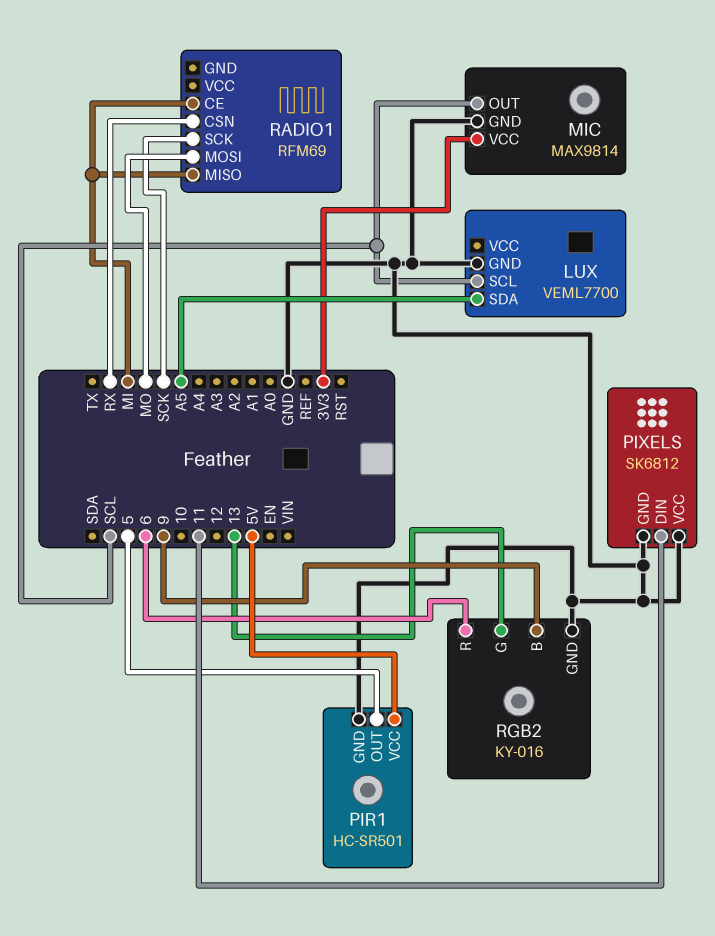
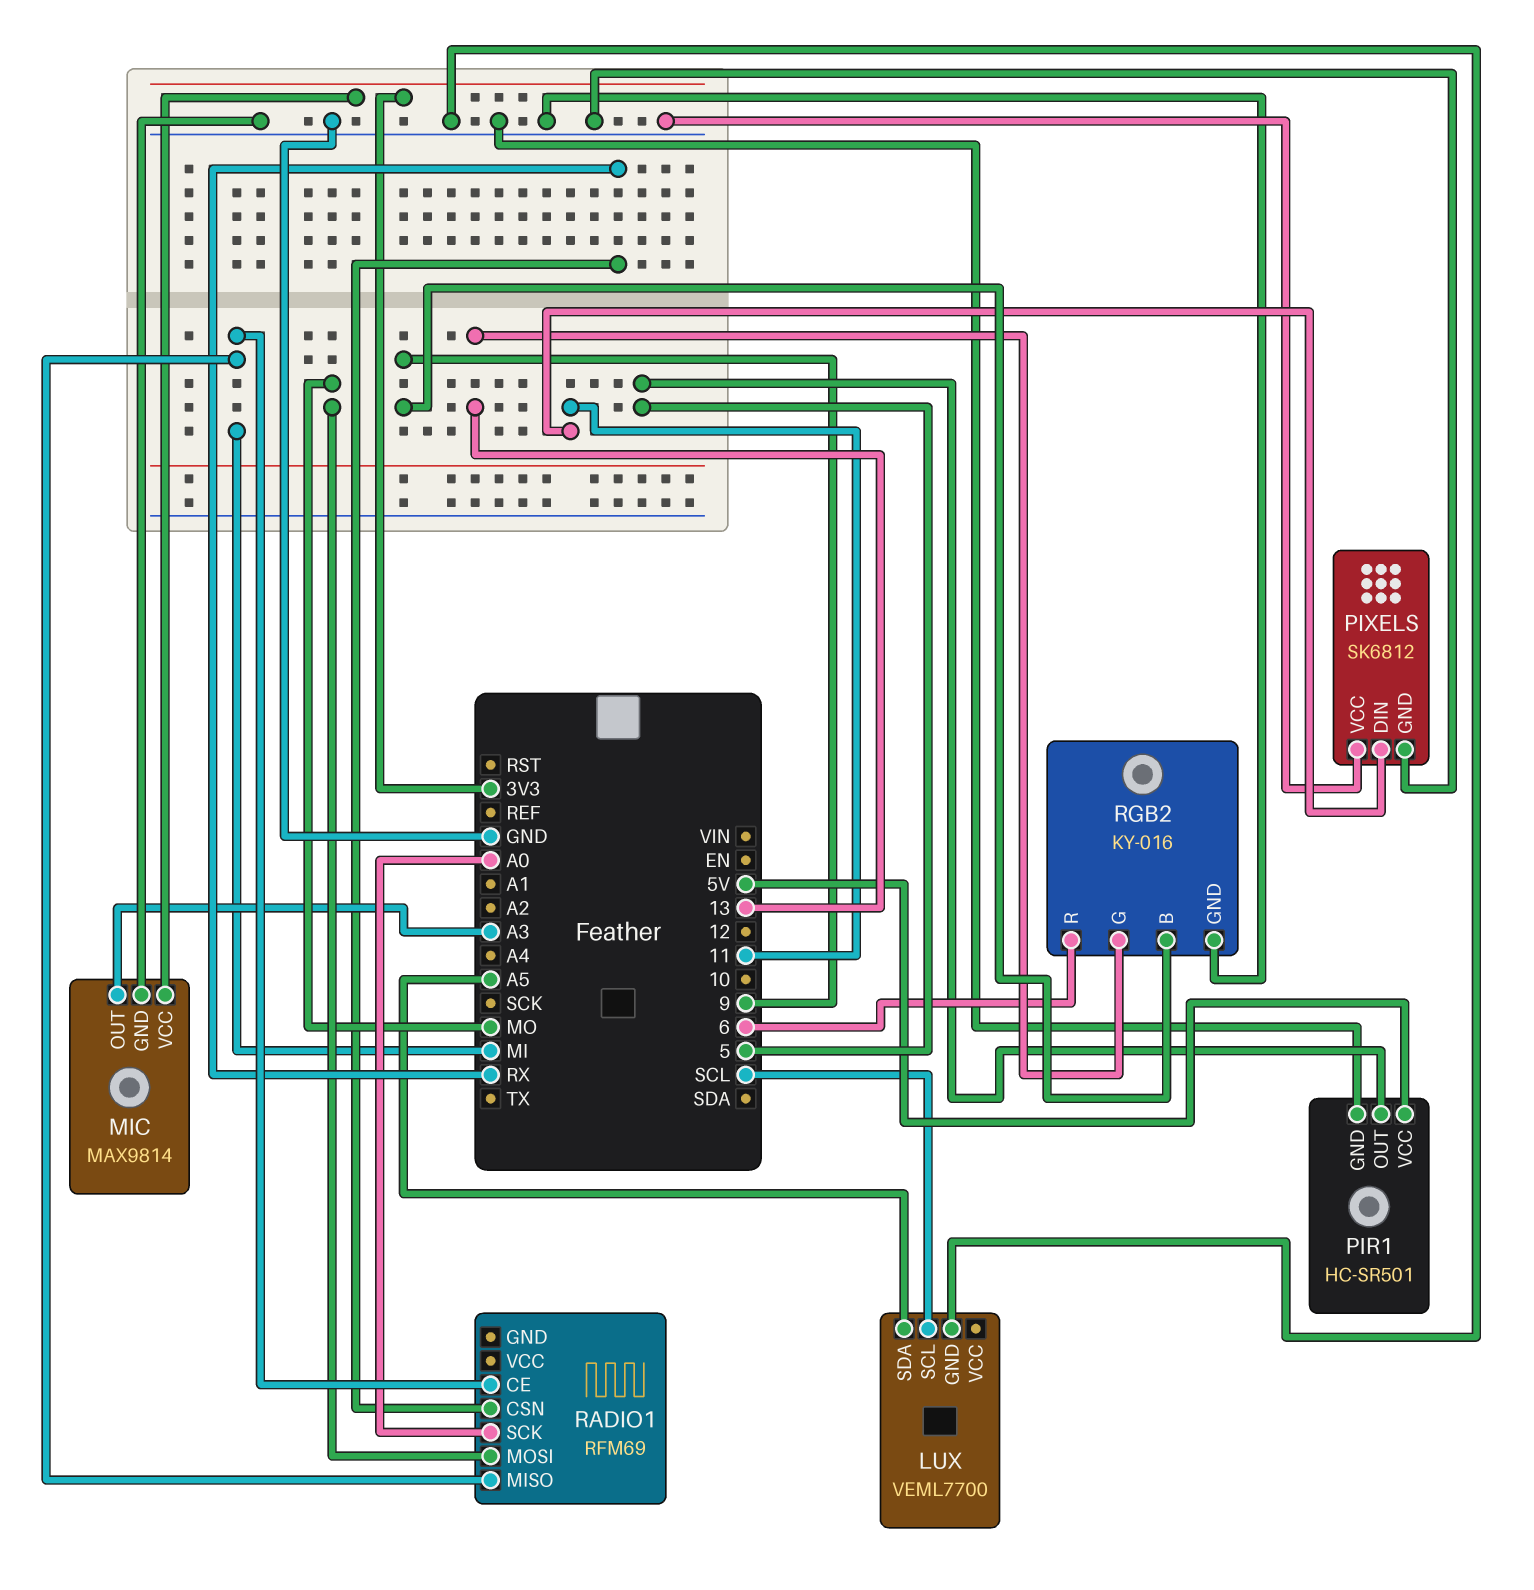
MIC pin OUT: SCL -> A3
RADIO1 pin SCK: SCK -> A0

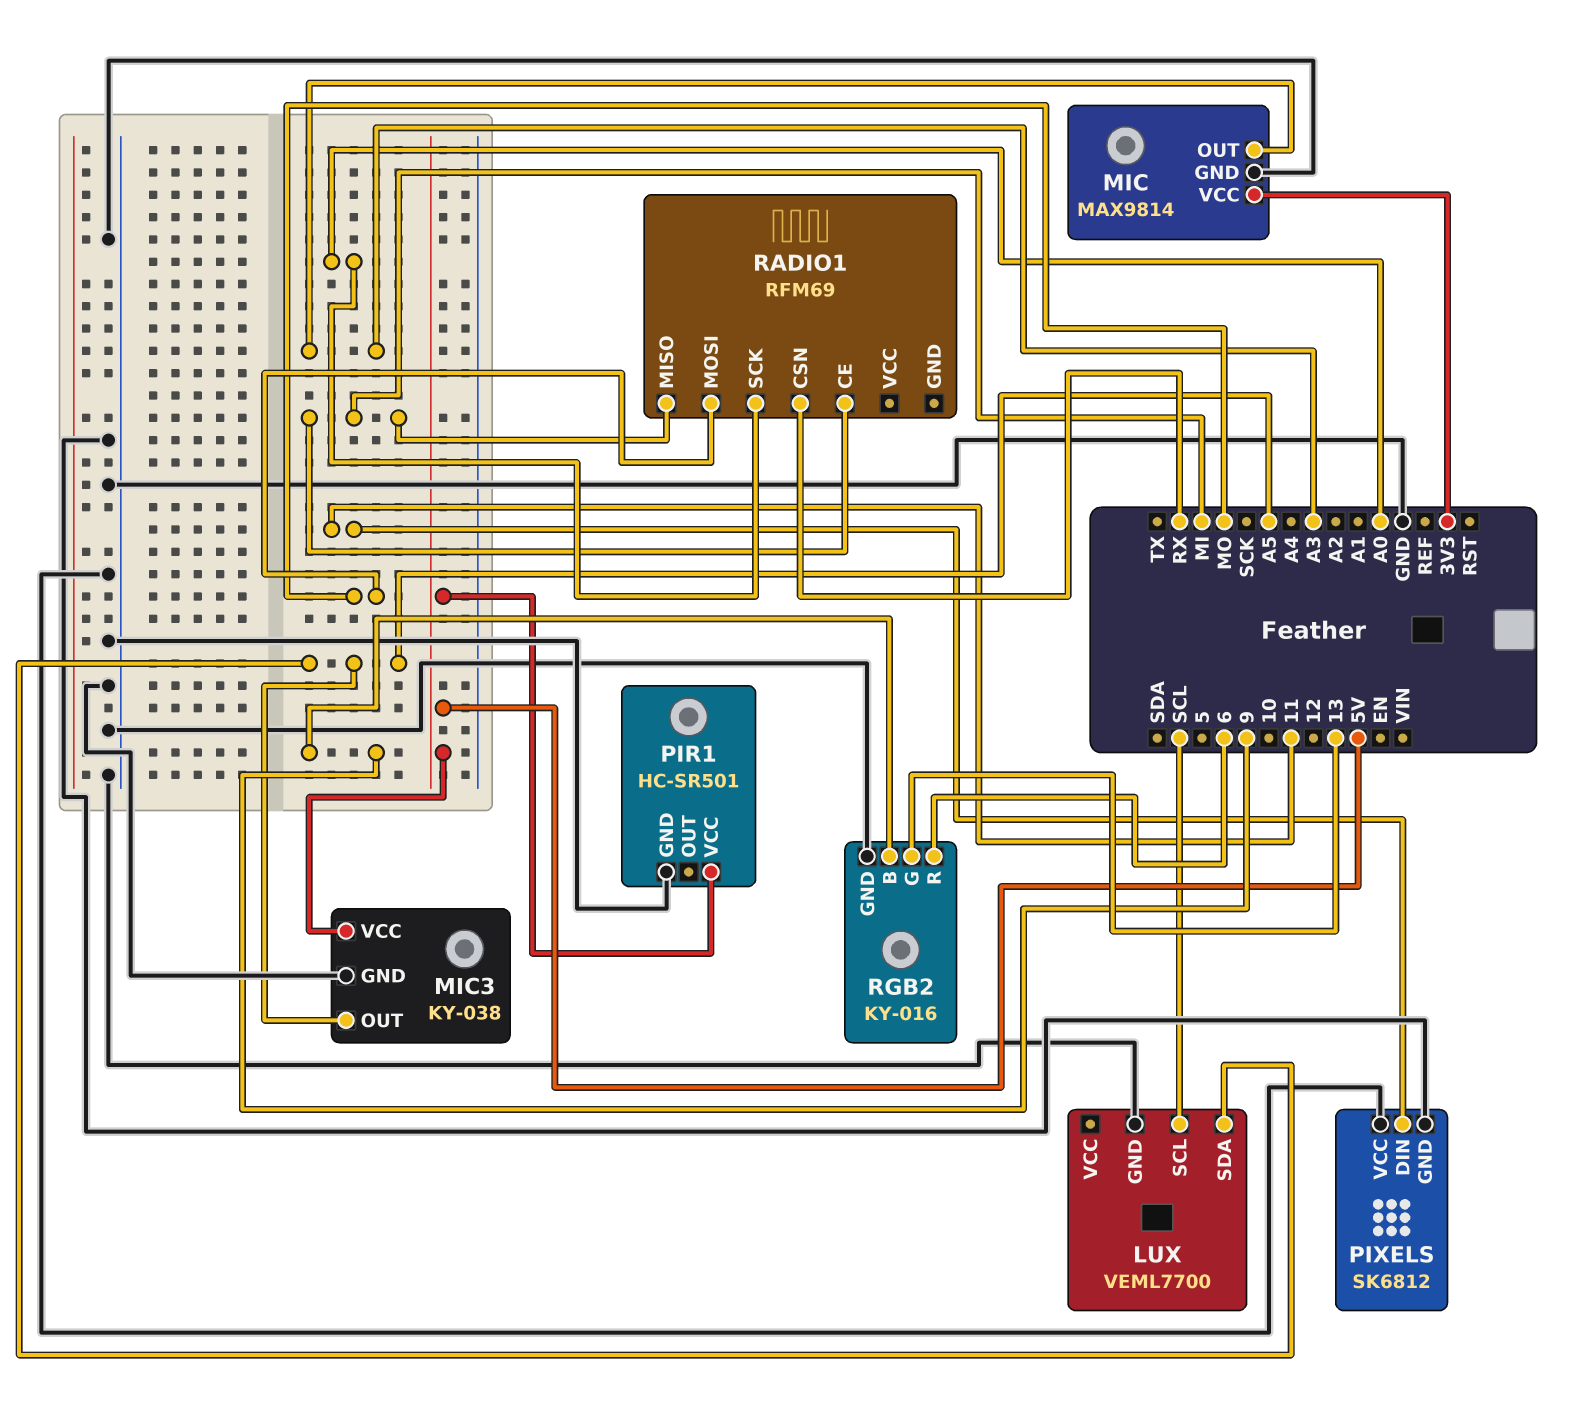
MIC3: none -> KY-038
MIC3 pin GND: none -> GND
MIC3 pin OUT: none -> A5
MIC3 pin VCC: none -> 5V
PIR1 pin OUT: 5 -> none

